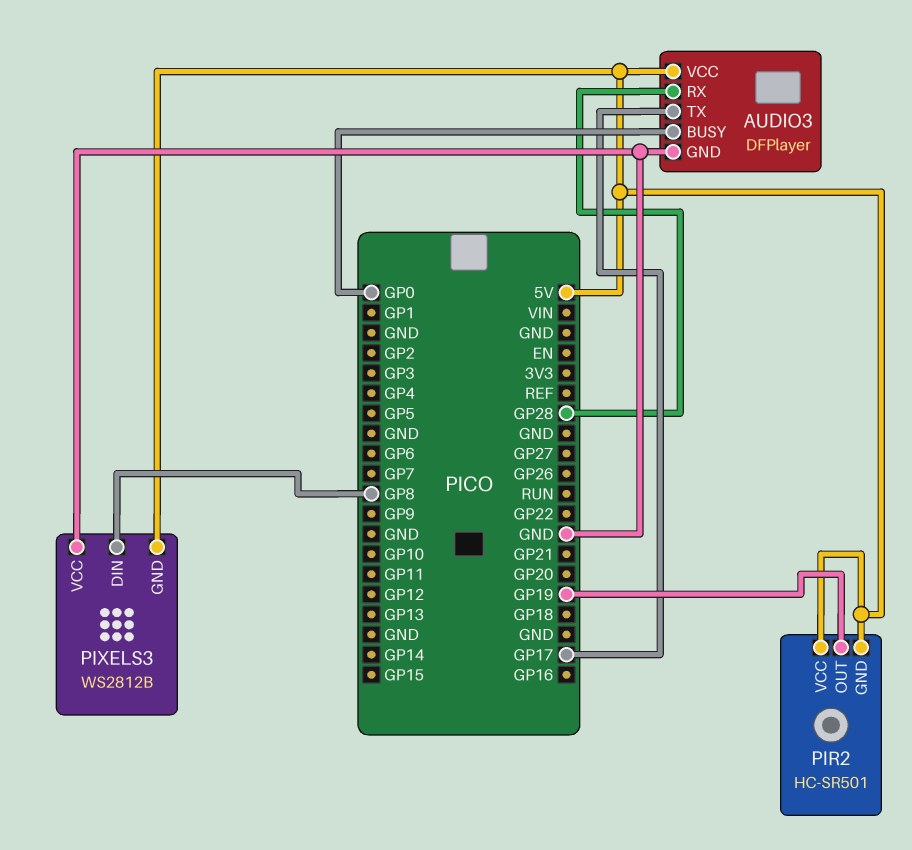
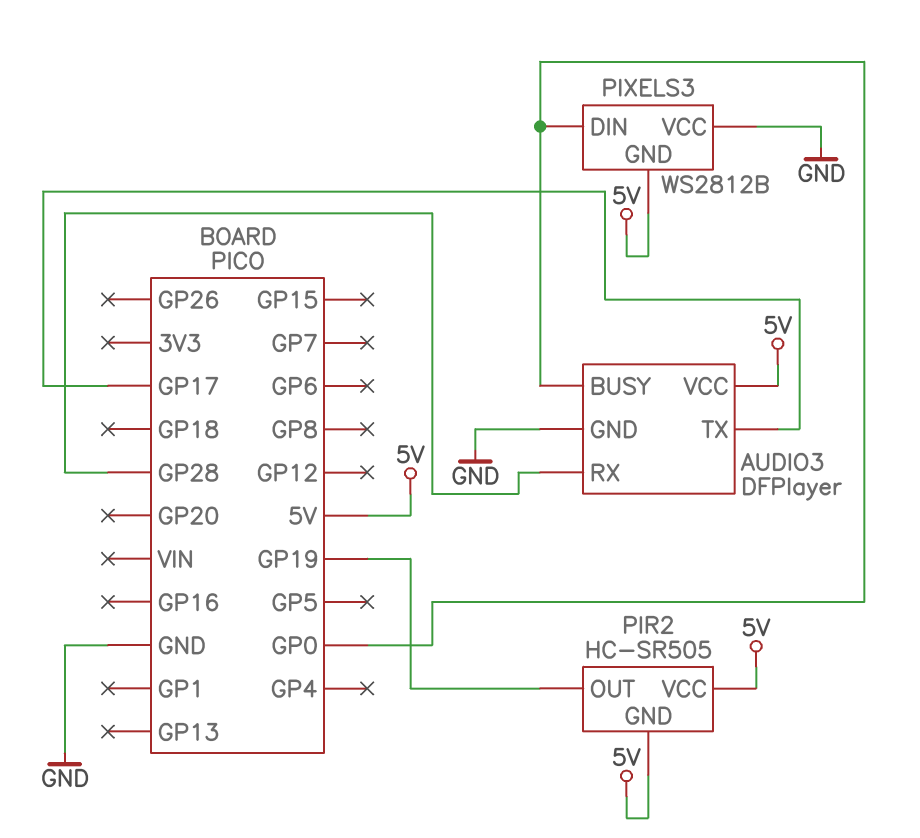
PIR2: HC-SR501 -> HC-SR505
PIXELS3 pin DIN: GP8 -> GP0

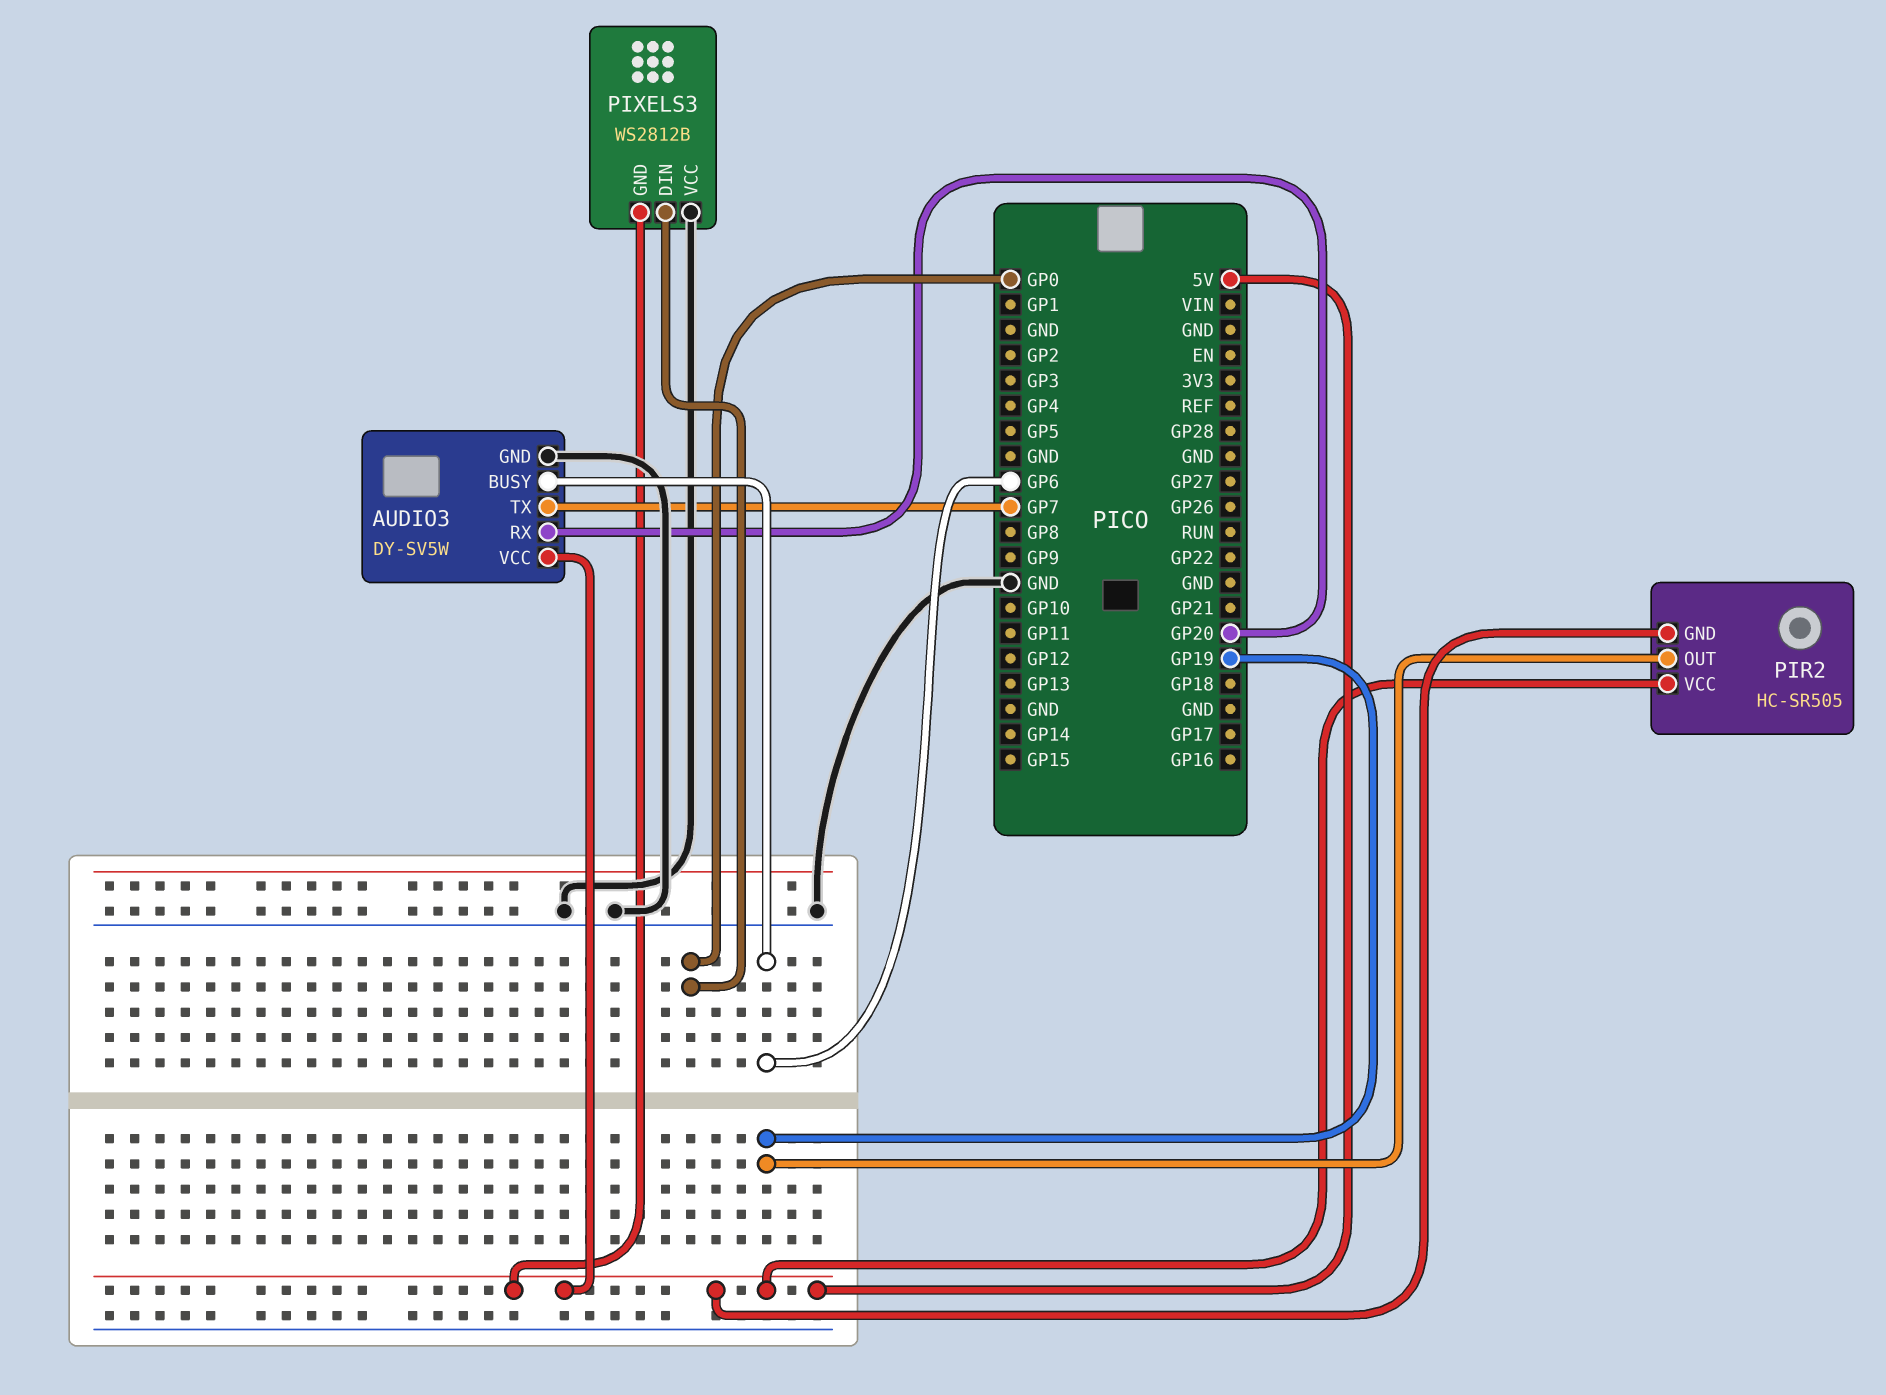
AUDIO3: DFPlayer -> DY-SV5W
AUDIO3 pin BUSY: GP0 -> GP6
AUDIO3 pin RX: GP28 -> GP20
AUDIO3 pin TX: GP17 -> GP7

